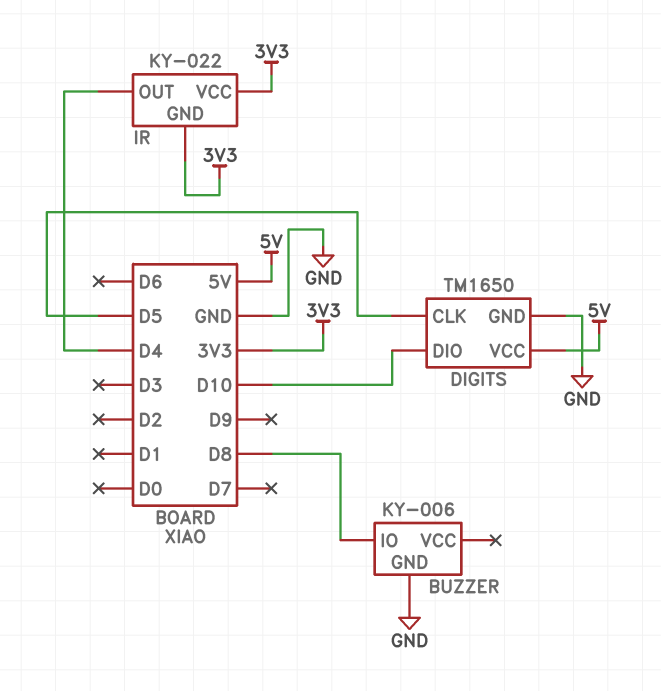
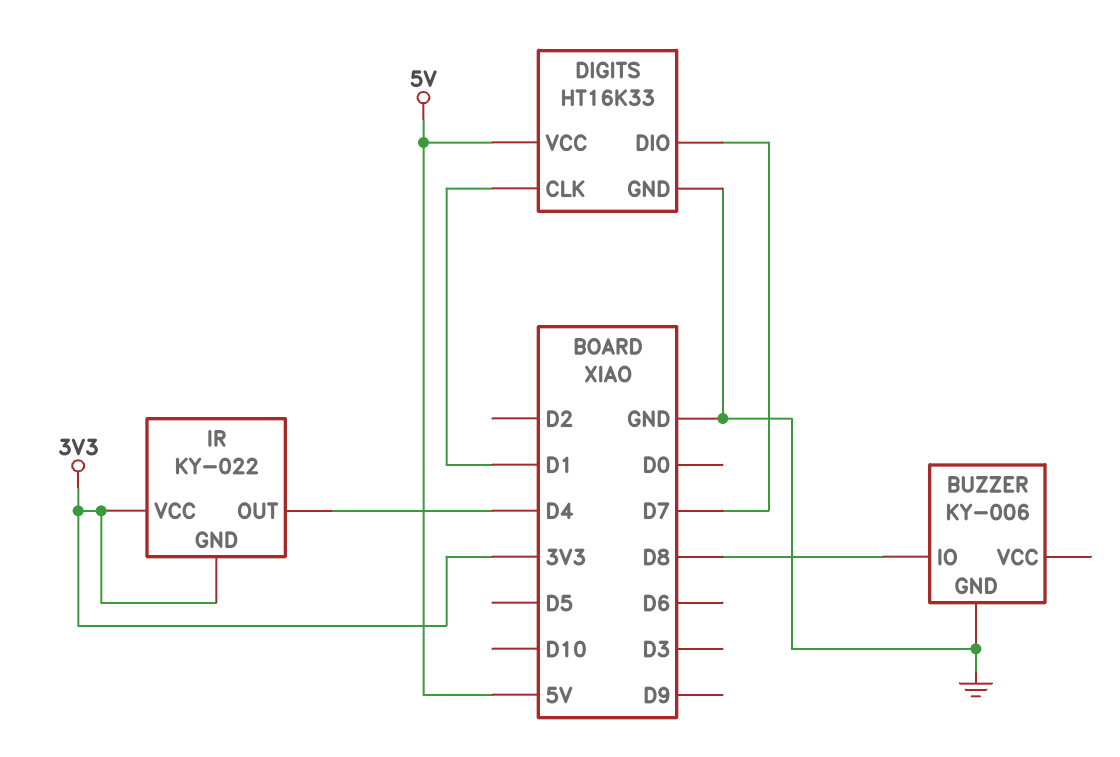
DIGITS: TM1650 -> HT16K33
DIGITS pin CLK: D5 -> D1
DIGITS pin DIO: D10 -> D7

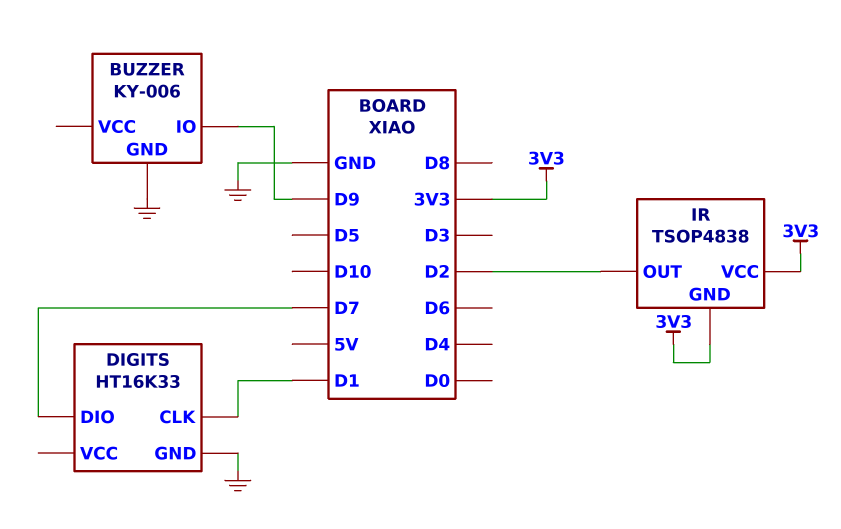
BUZZER pin IO: D8 -> D9
DIGITS pin VCC: 5V -> none
IR: KY-022 -> TSOP4838
IR pin OUT: D4 -> D2

